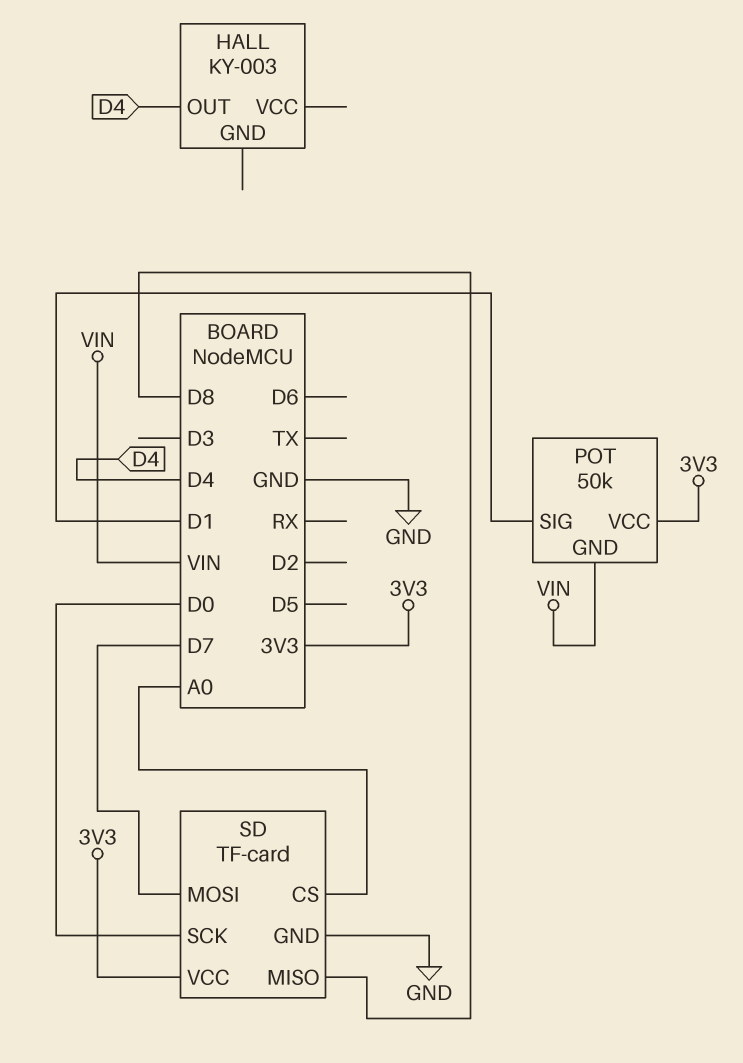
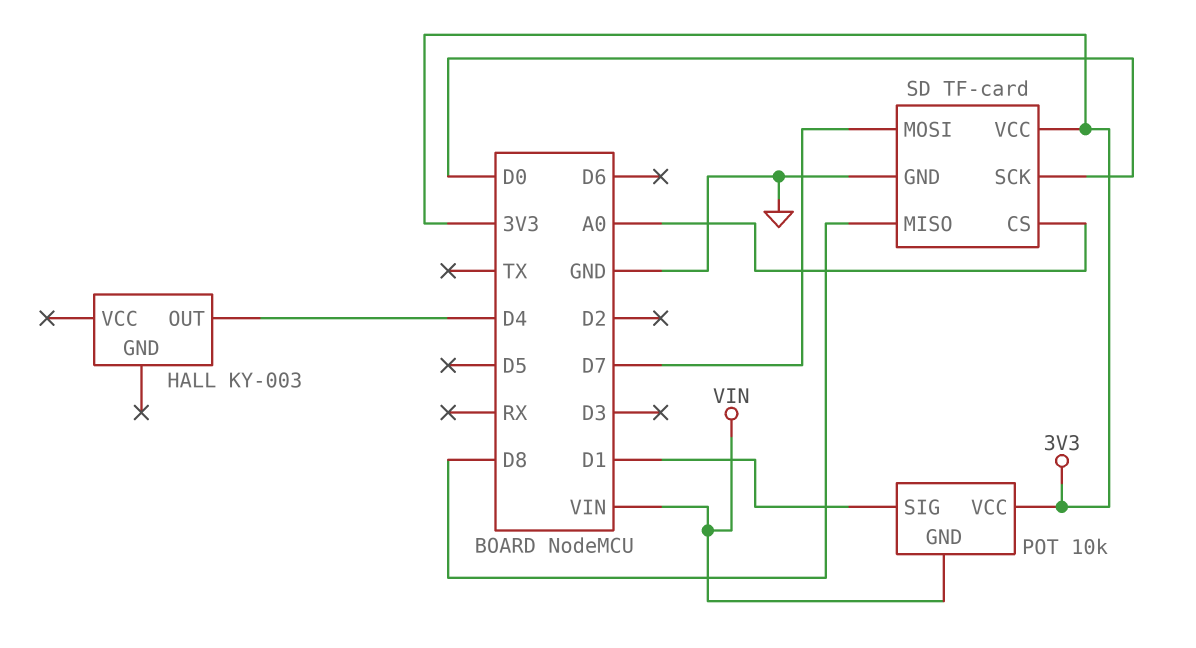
POT: 50k -> 10k

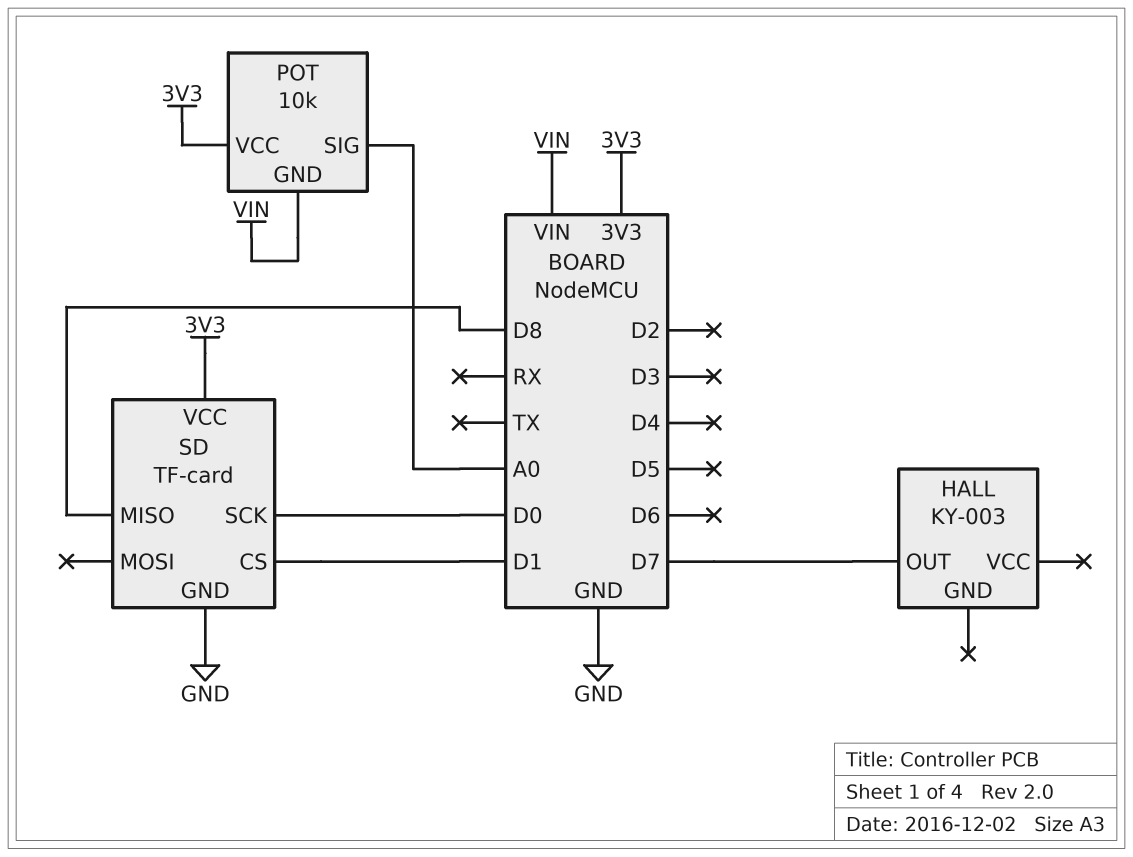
HALL pin OUT: D4 -> D7
POT pin SIG: D1 -> A0
SD pin CS: A0 -> D1
SD pin MOSI: D7 -> none

